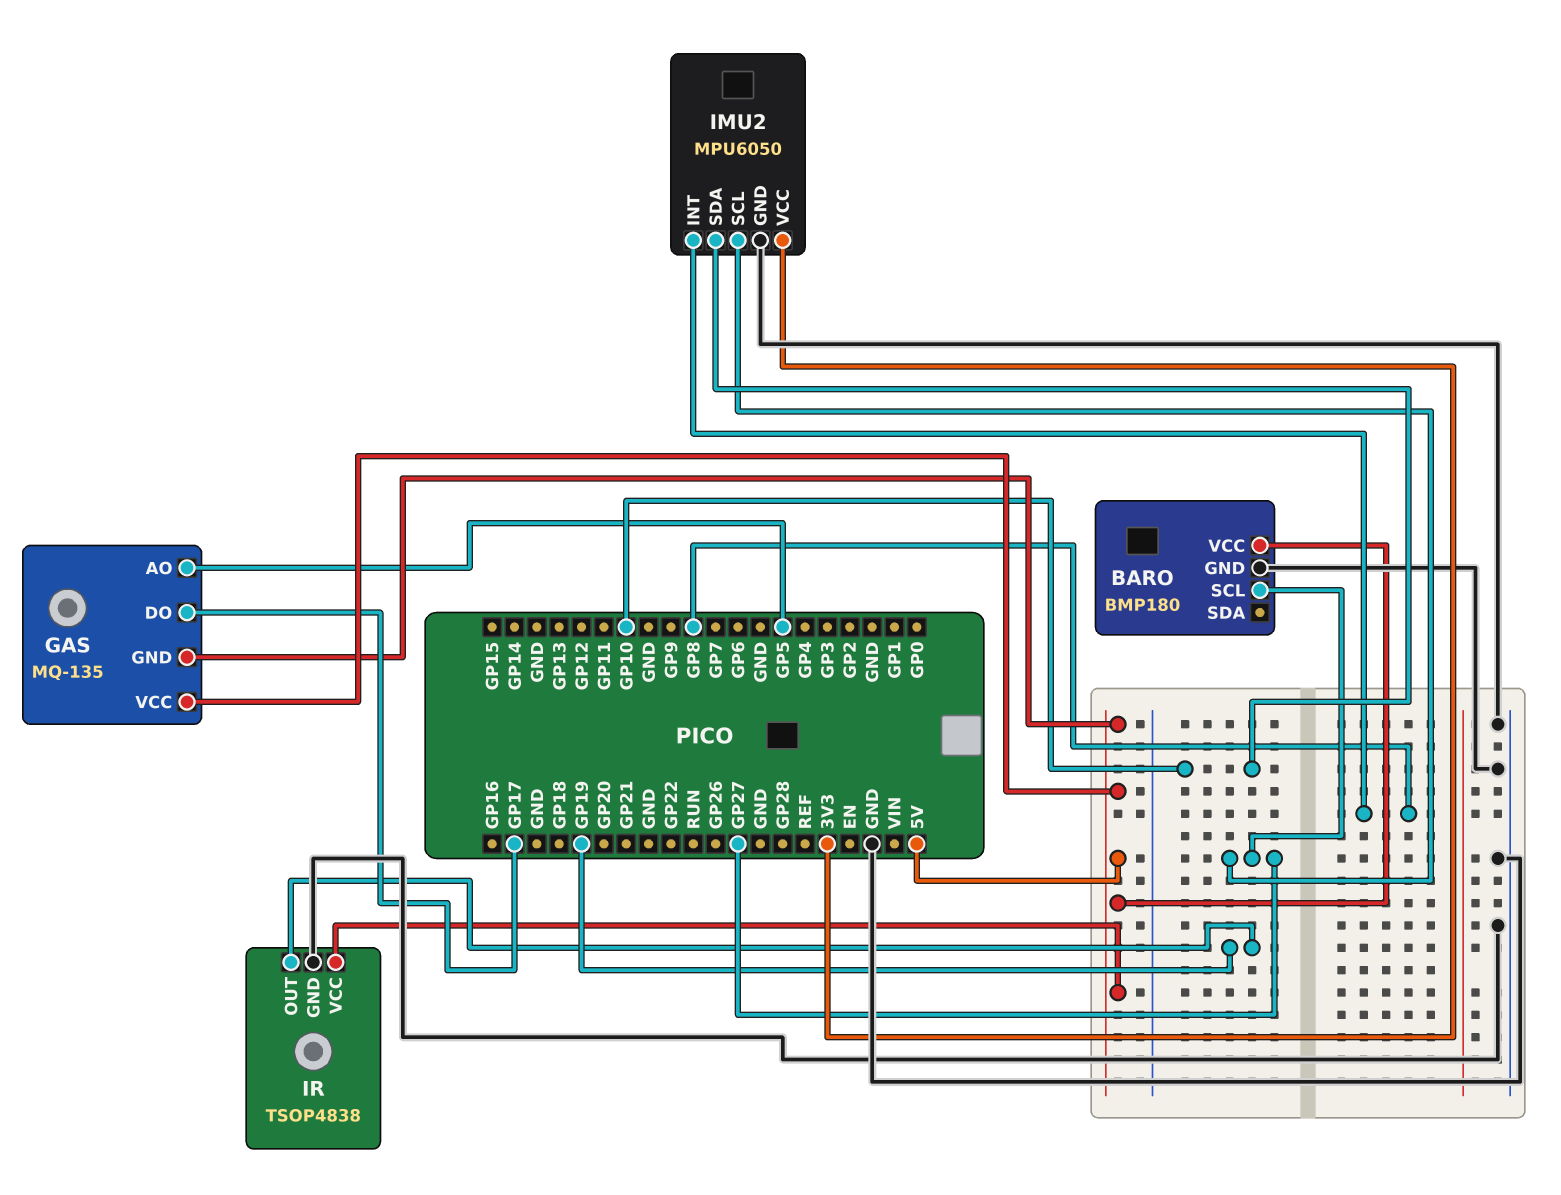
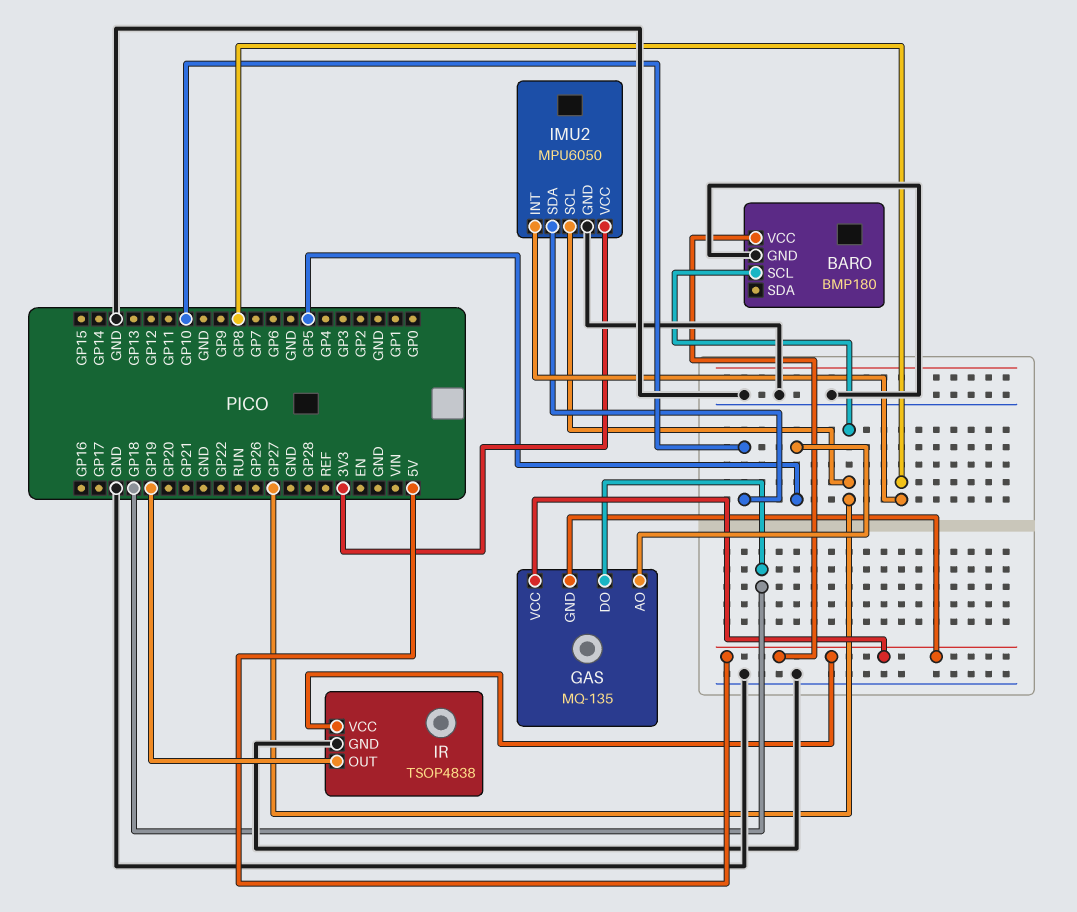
GAS pin DO: GP17 -> GP18

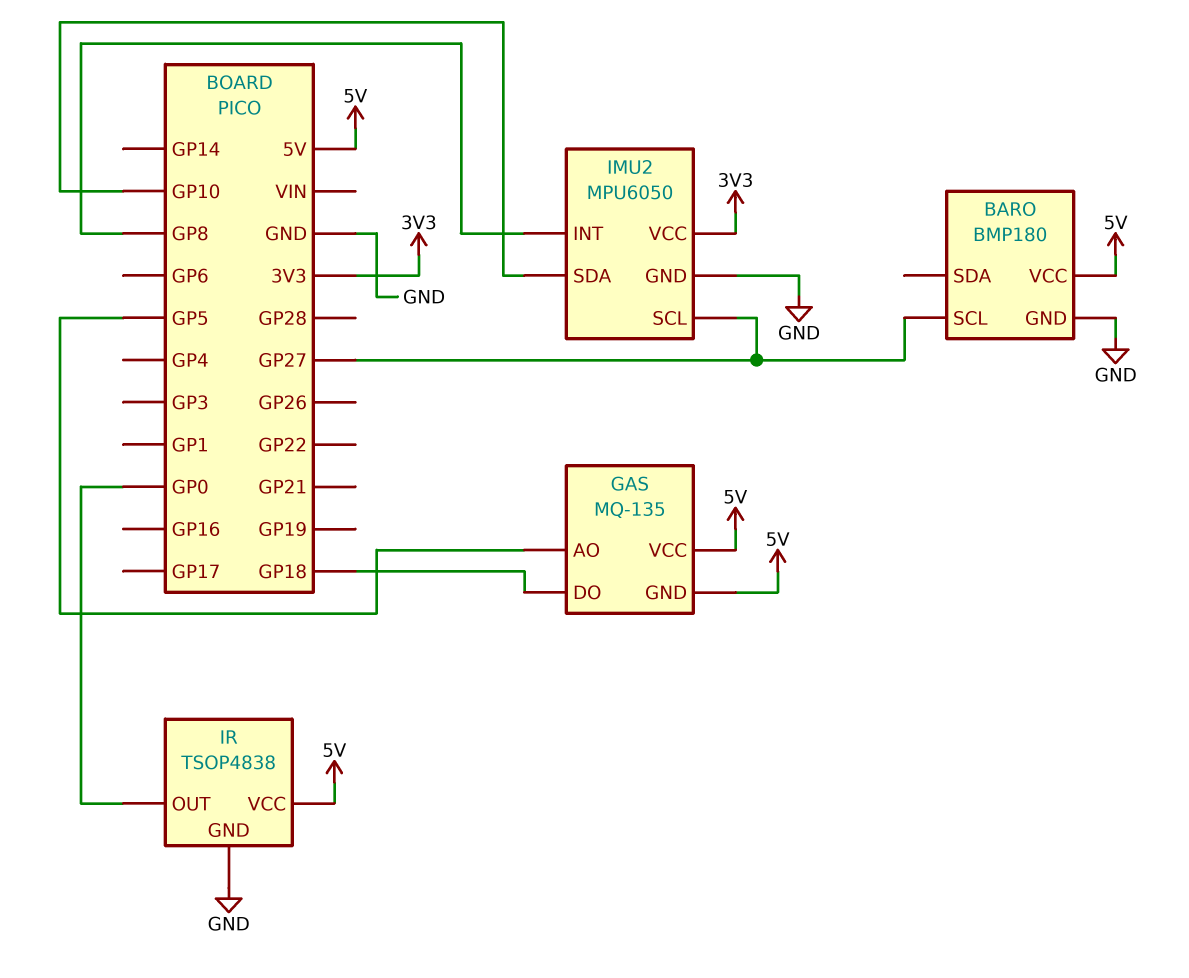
IR pin OUT: GP19 -> GP0

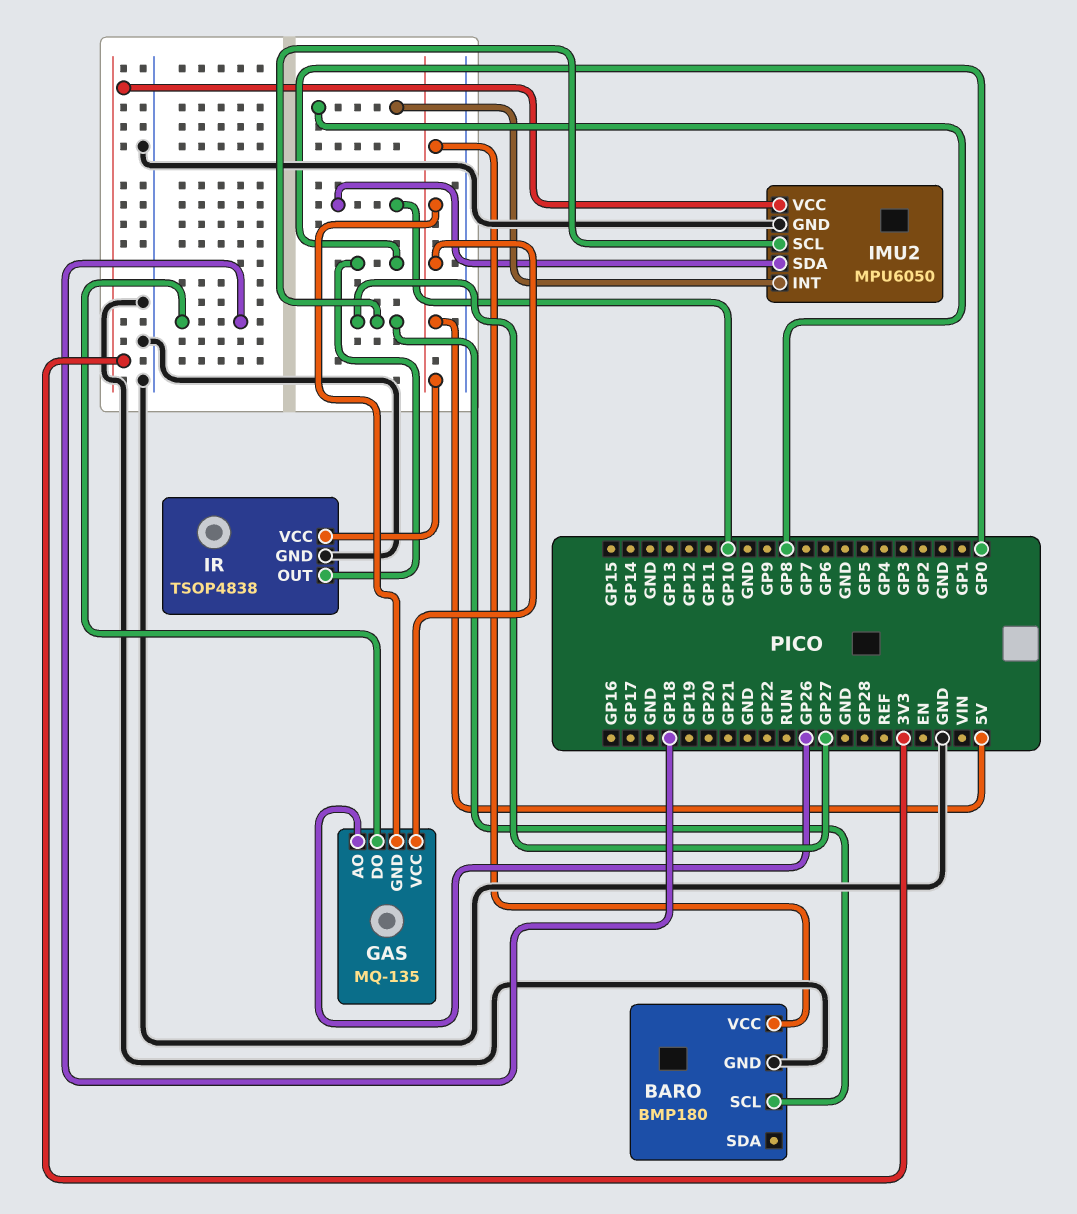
GAS pin AO: GP5 -> GP26

